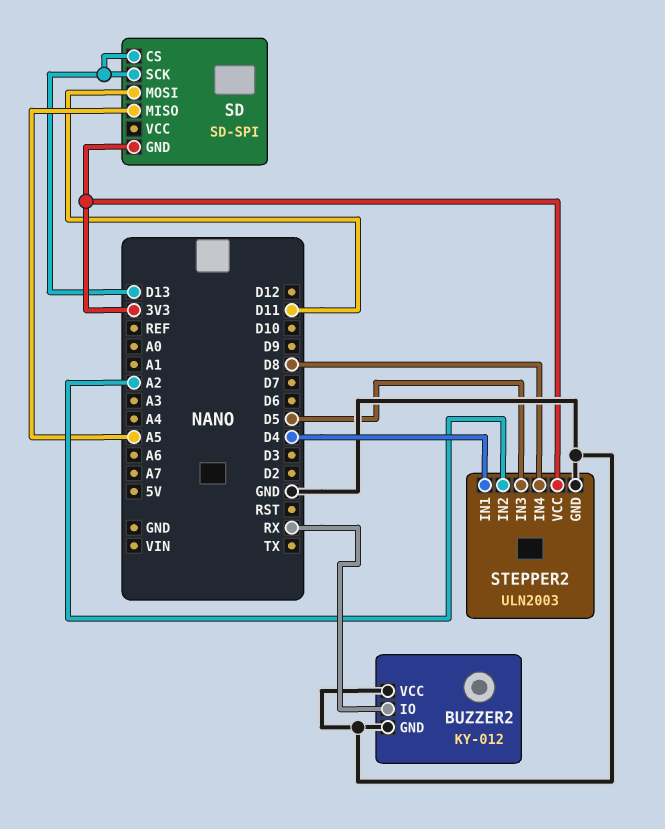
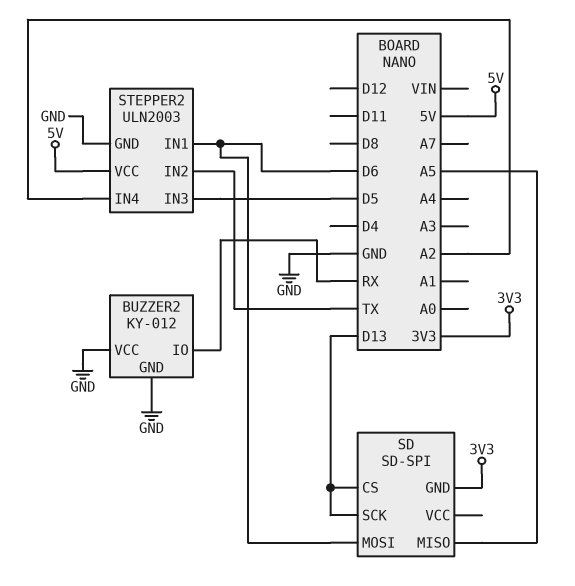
SD pin MOSI: D11 -> D6
STEPPER2 pin IN1: D4 -> D6
STEPPER2 pin IN2: A2 -> TX
STEPPER2 pin IN4: D8 -> A2
STEPPER2 pin VCC: 3V3 -> 5V

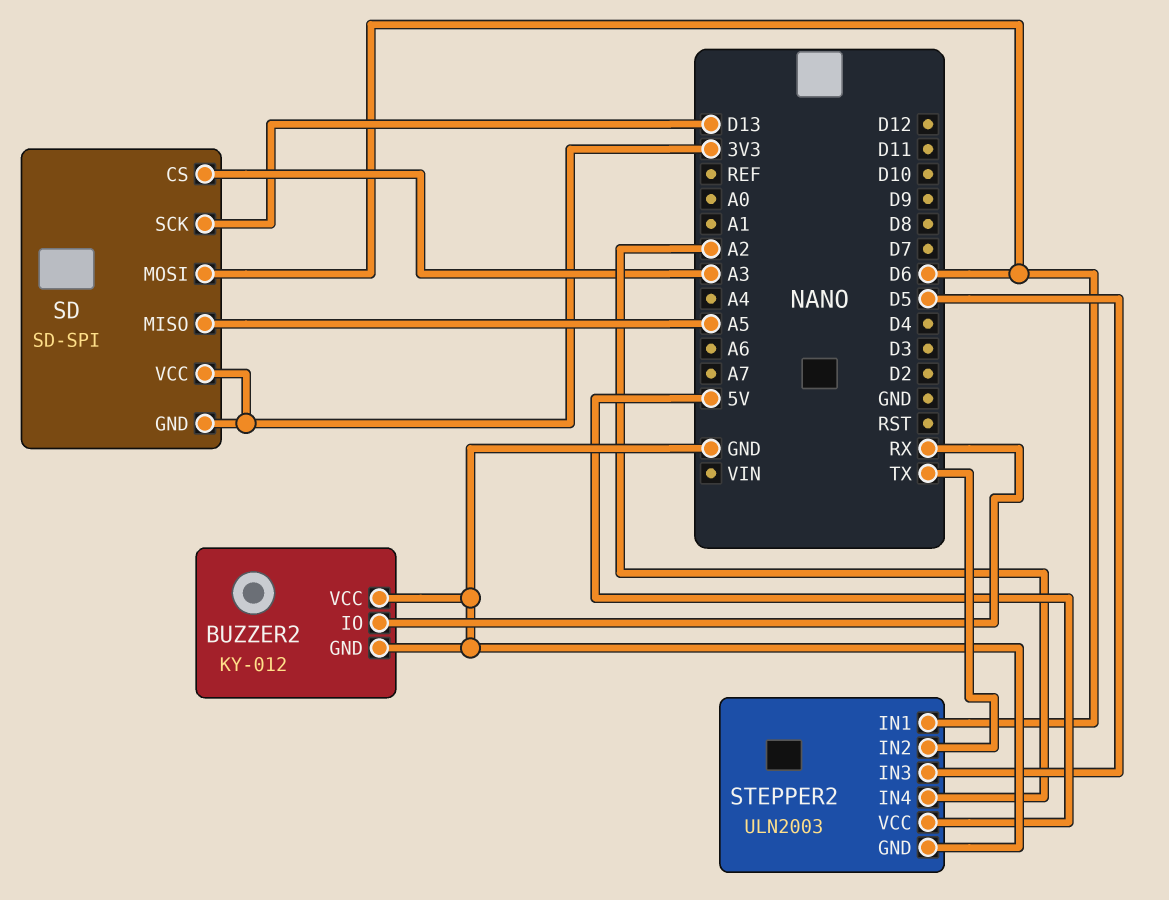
SD pin CS: D13 -> A3
SD pin VCC: none -> 3V3

